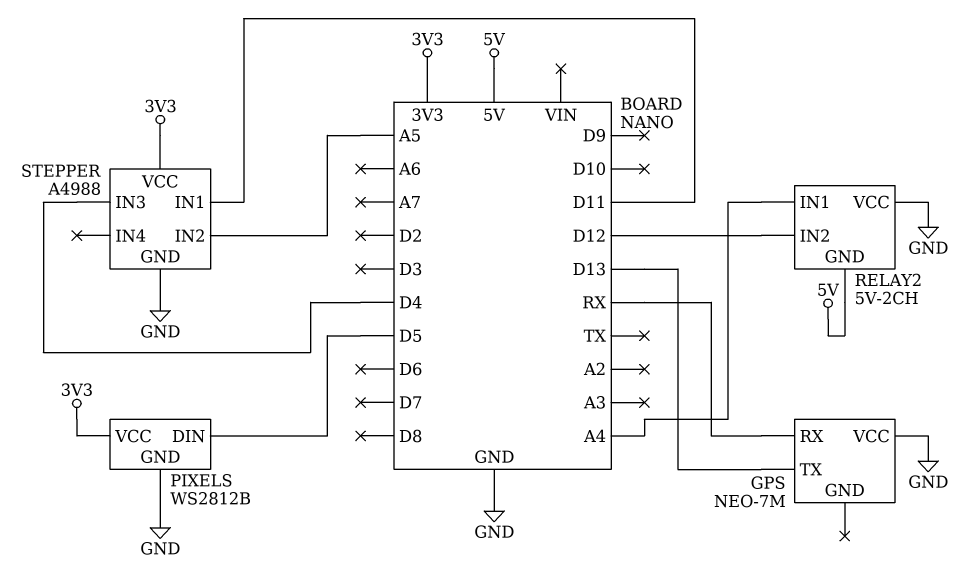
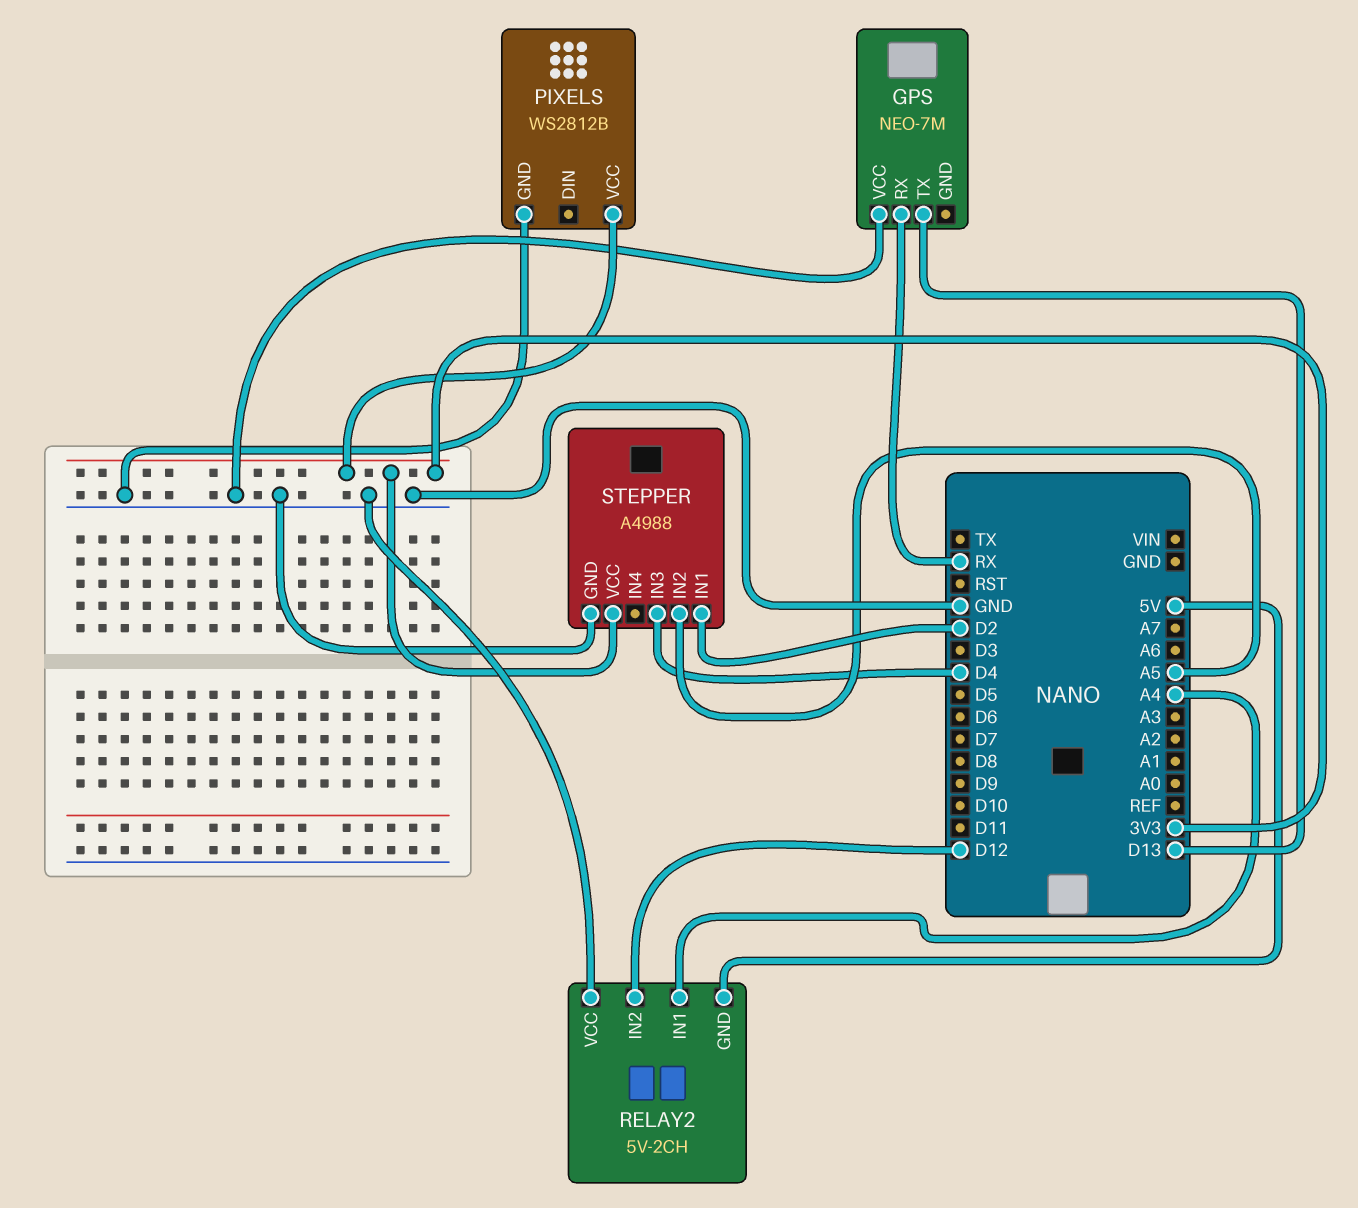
PIXELS pin DIN: D5 -> none
STEPPER pin IN1: D11 -> D2

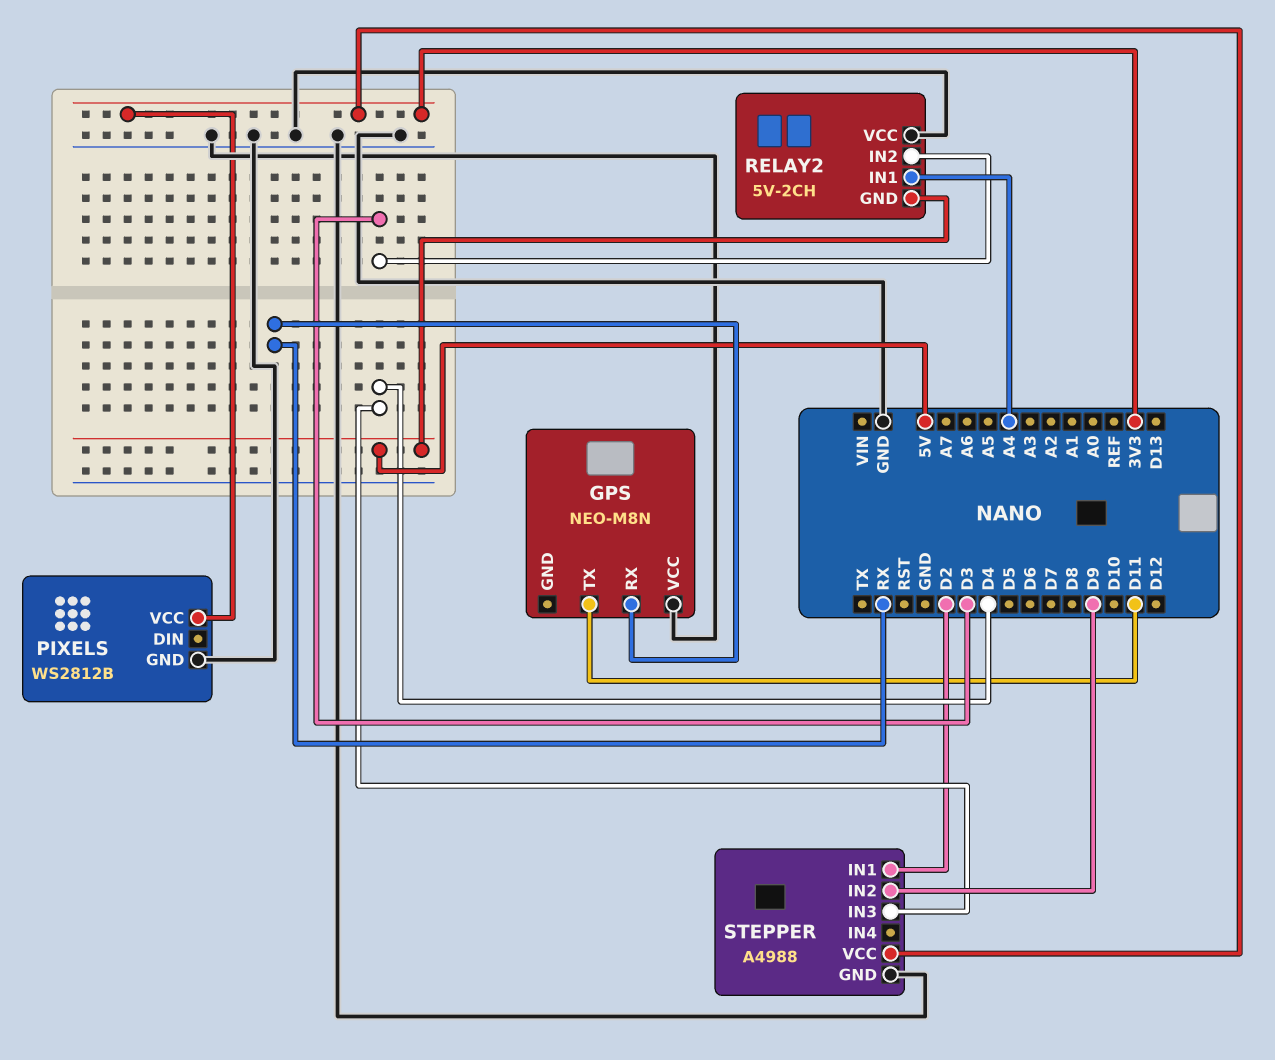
GPS: NEO-7M -> NEO-M8N
GPS pin TX: D13 -> D11
RELAY2 pin IN2: D12 -> D3
STEPPER pin IN2: A5 -> D9

